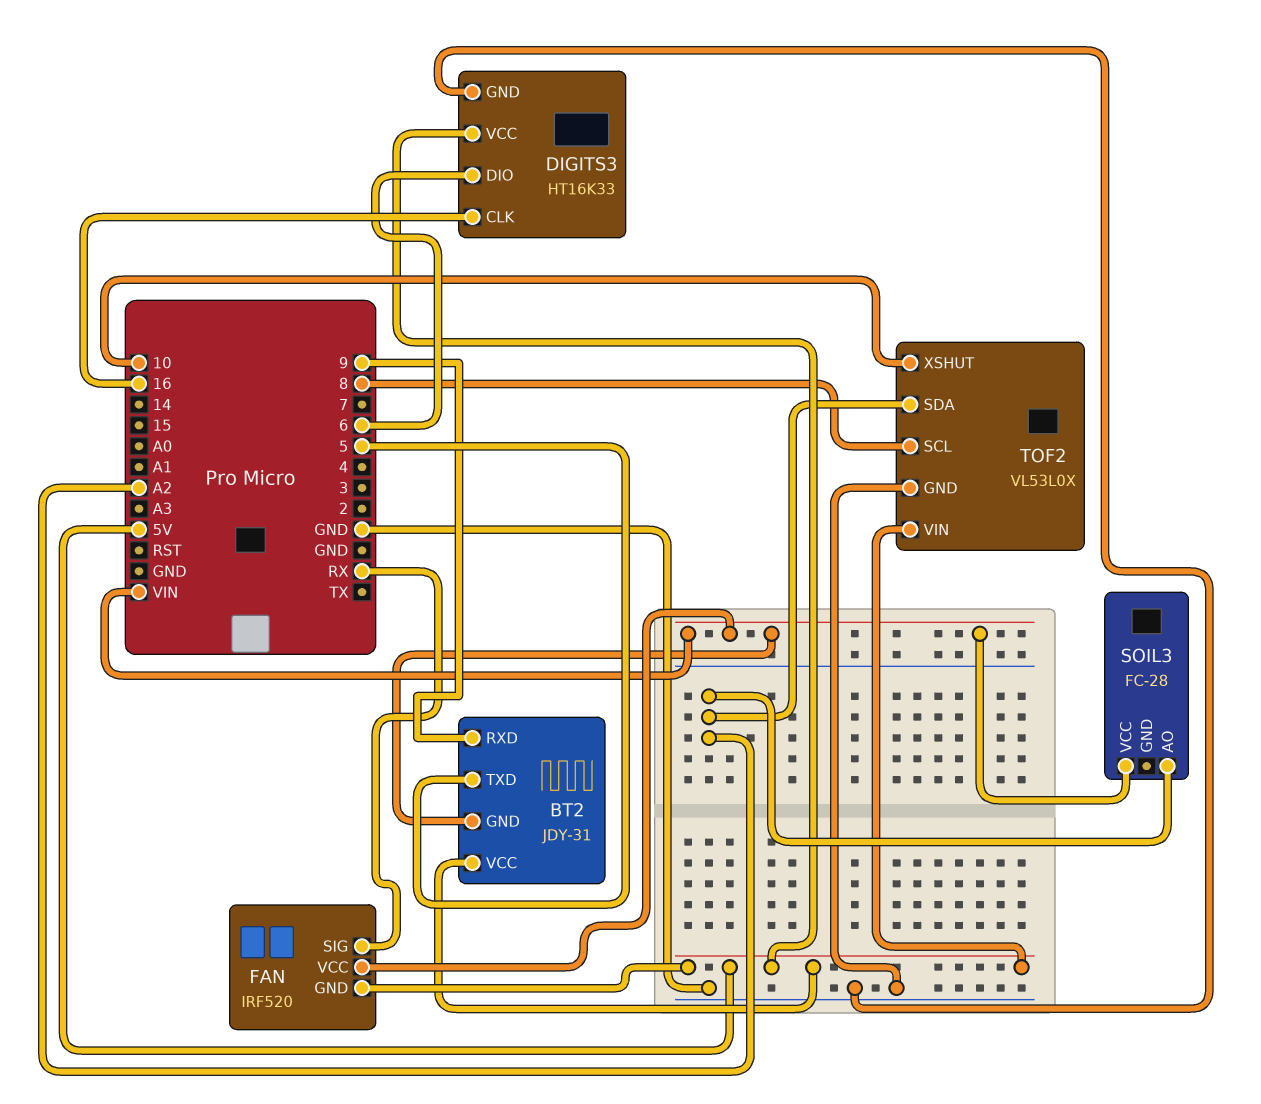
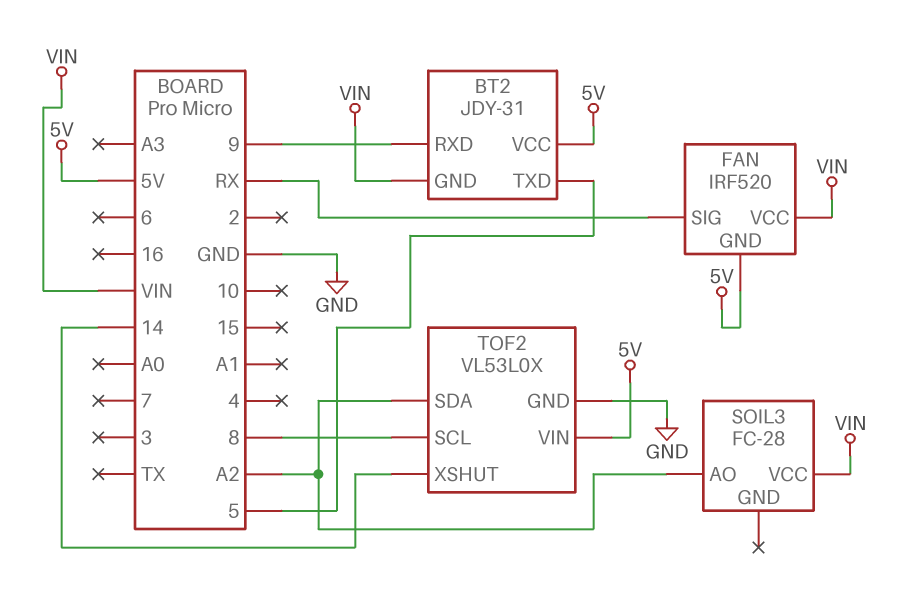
DIGITS3: HT16K33 -> none
DIGITS3 pin CLK: 16 -> none
DIGITS3 pin DIO: 6 -> none
DIGITS3 pin GND: GND -> none
DIGITS3 pin VCC: 5V -> none
TOF2 pin XSHUT: 10 -> 14

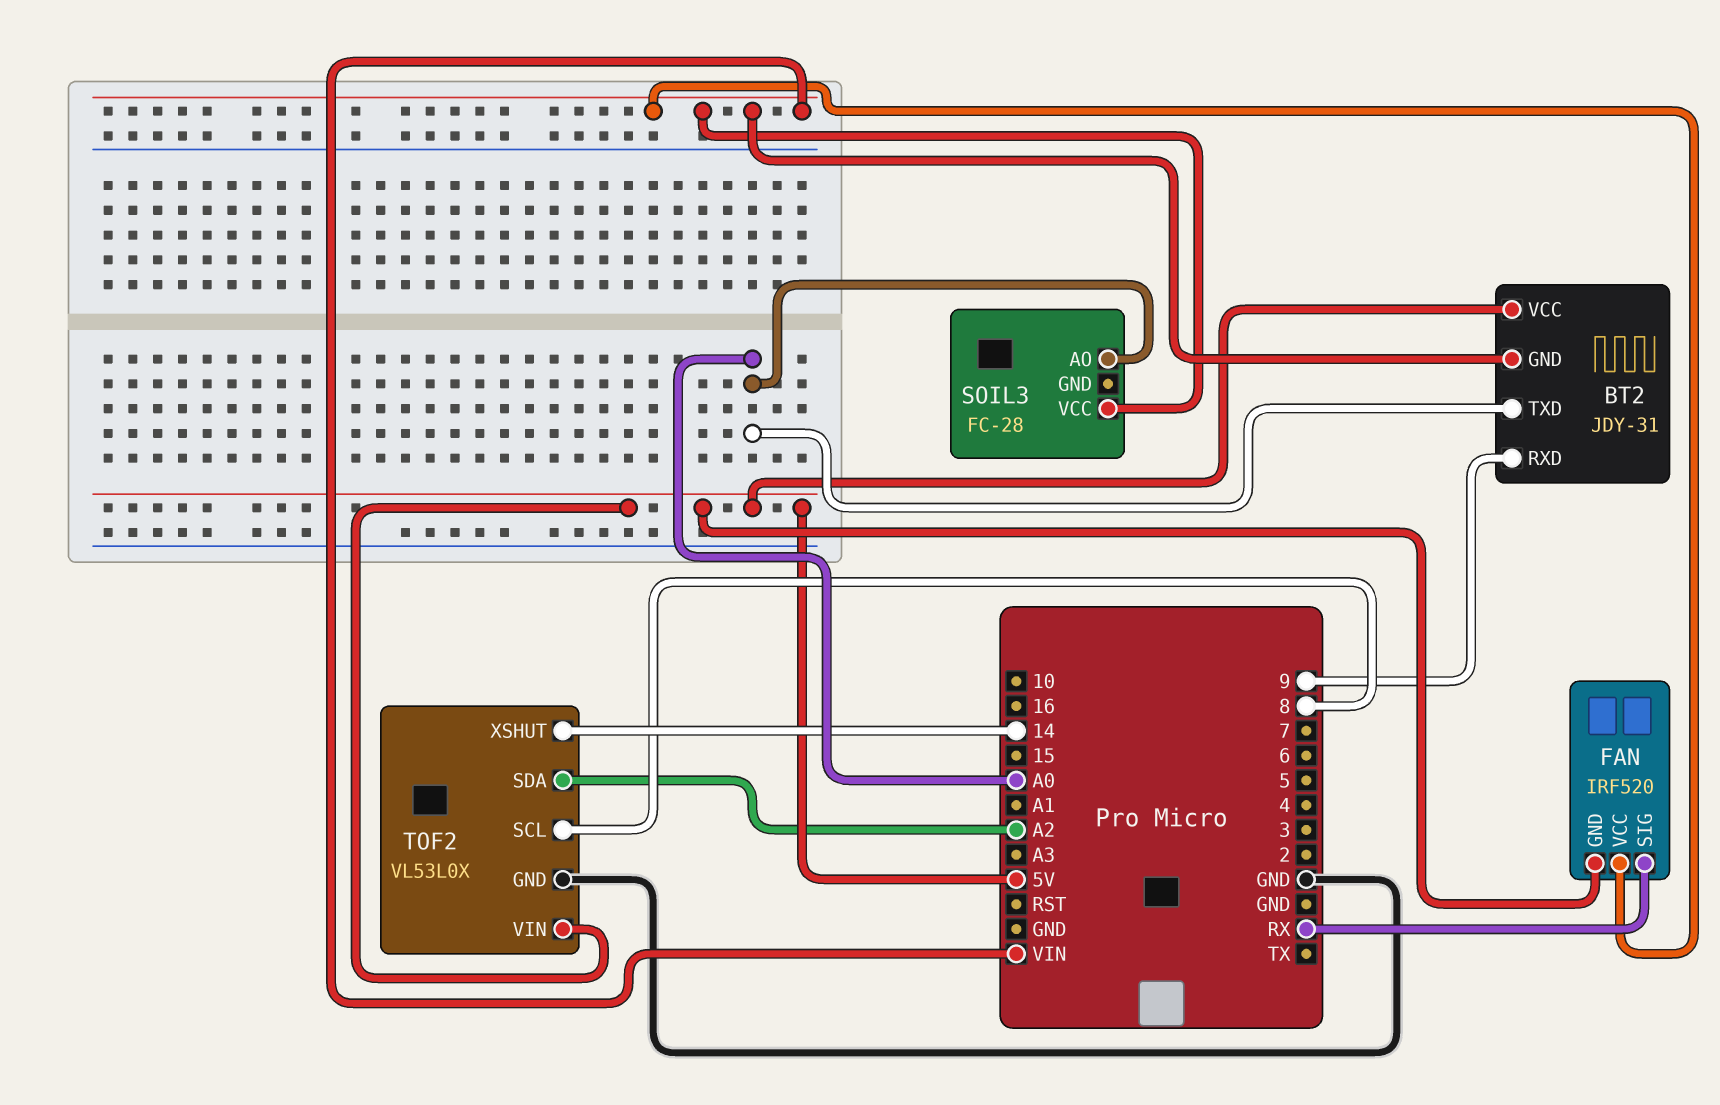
BT2 pin TXD: 5 -> A0
SOIL3 pin AO: A2 -> A0

